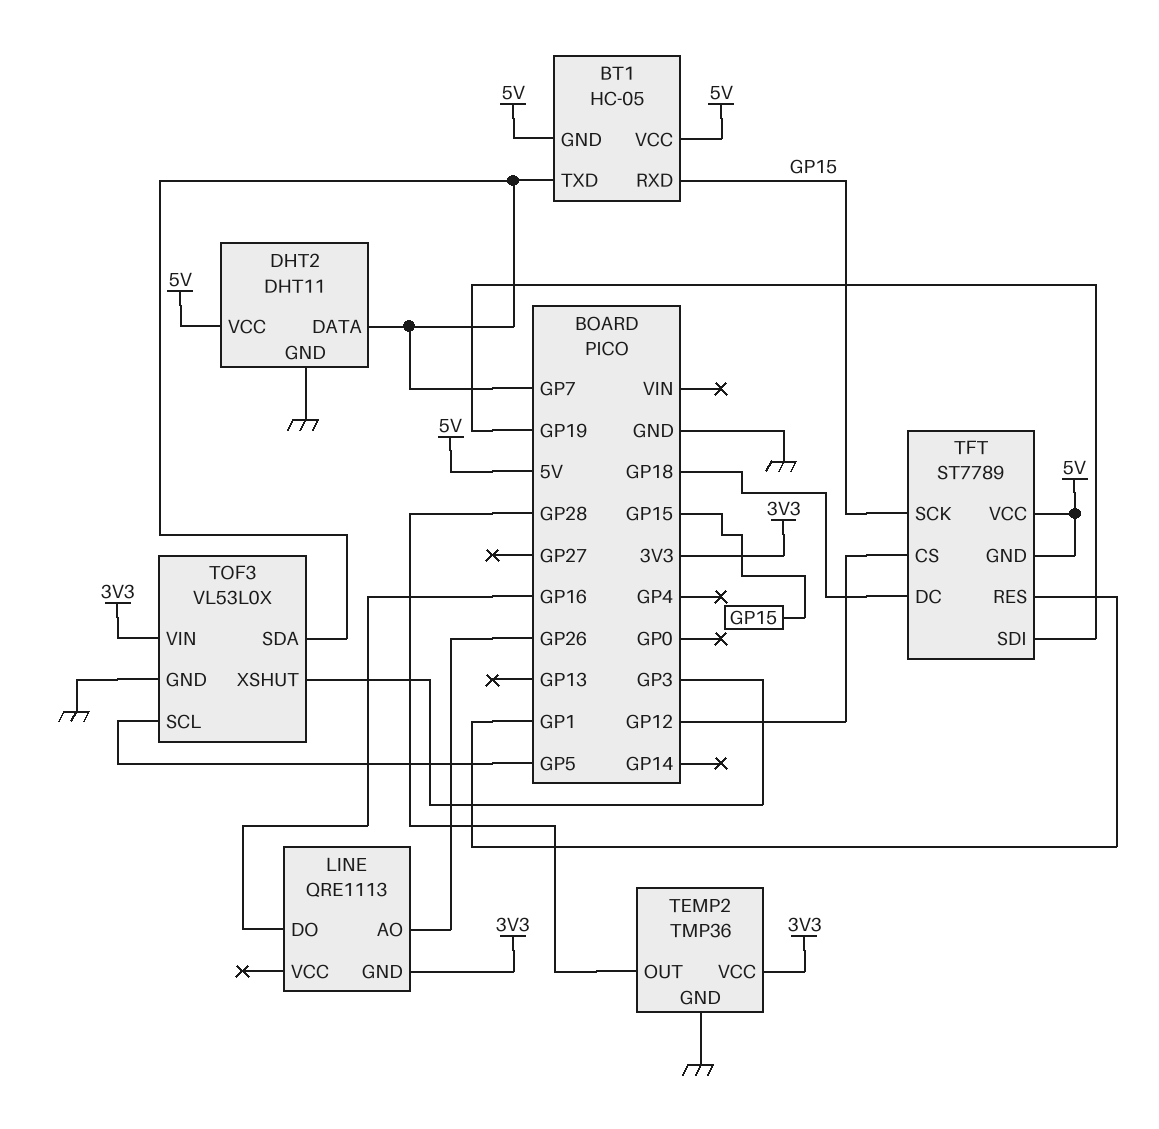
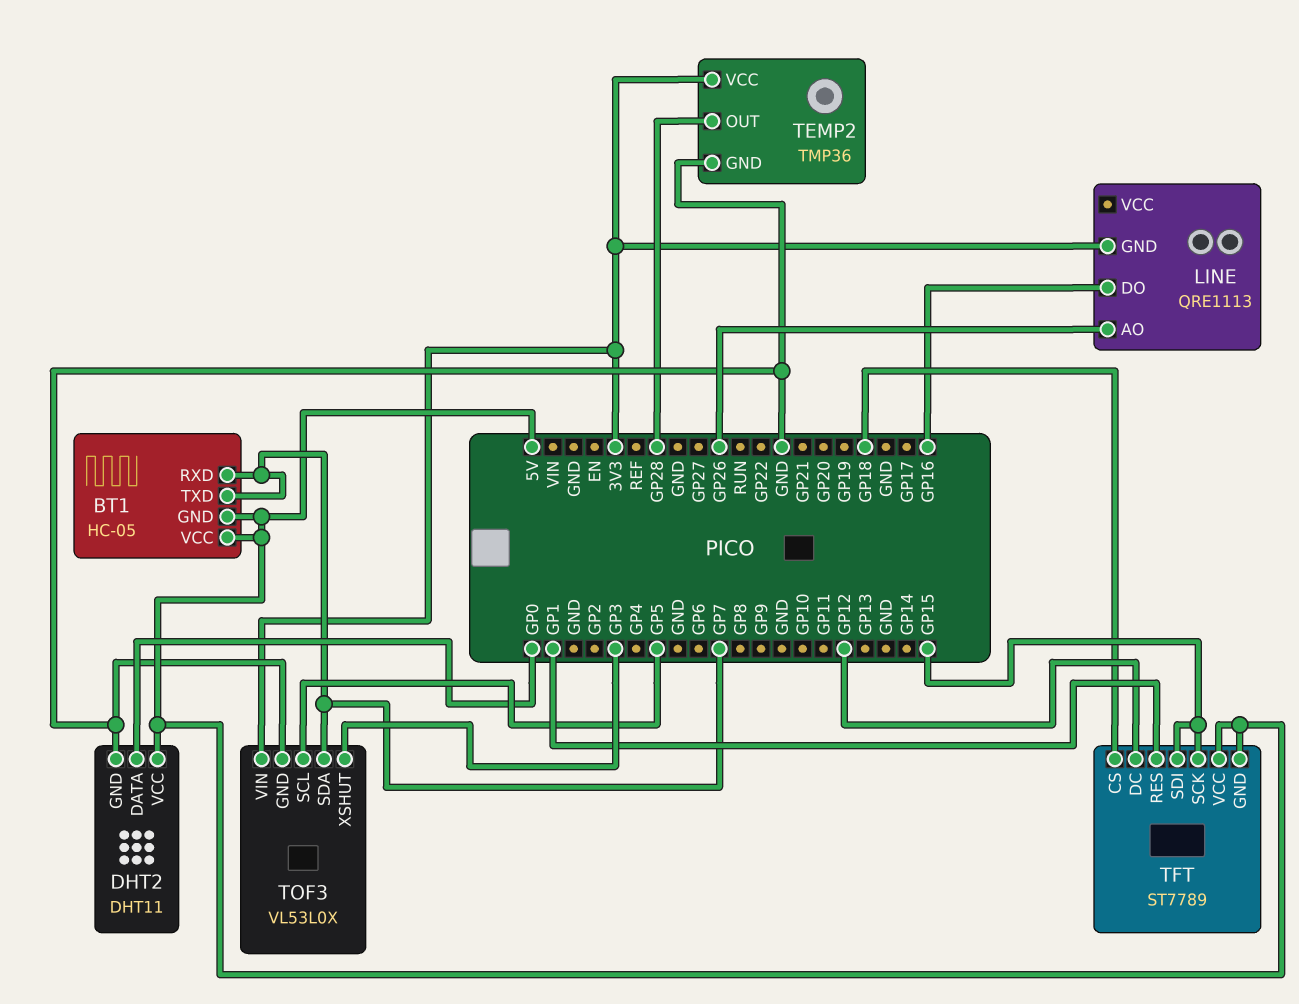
BT1 pin RXD: GP15 -> GP7
DHT2 pin DATA: GP7 -> GP0
TFT pin CS: GP12 -> GP18
TFT pin DC: GP18 -> GP12
TFT pin SDI: GP19 -> GP15

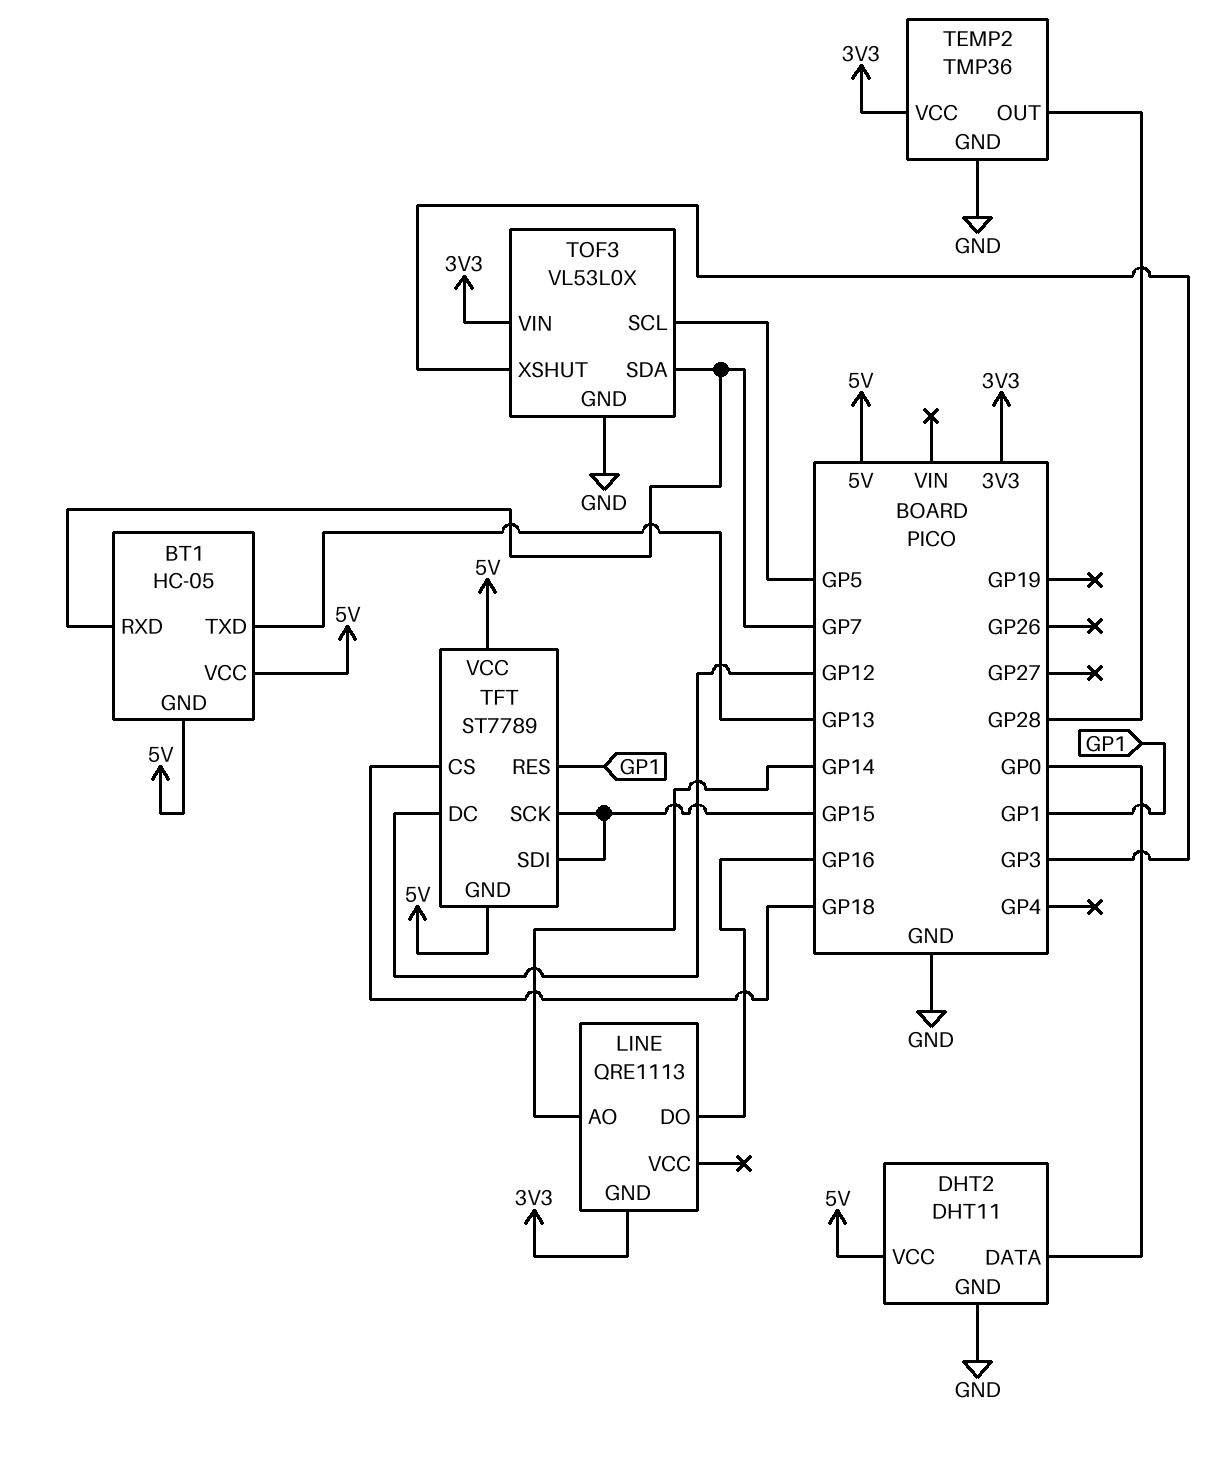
BT1 pin TXD: GP7 -> GP13
LINE pin AO: GP26 -> GP14

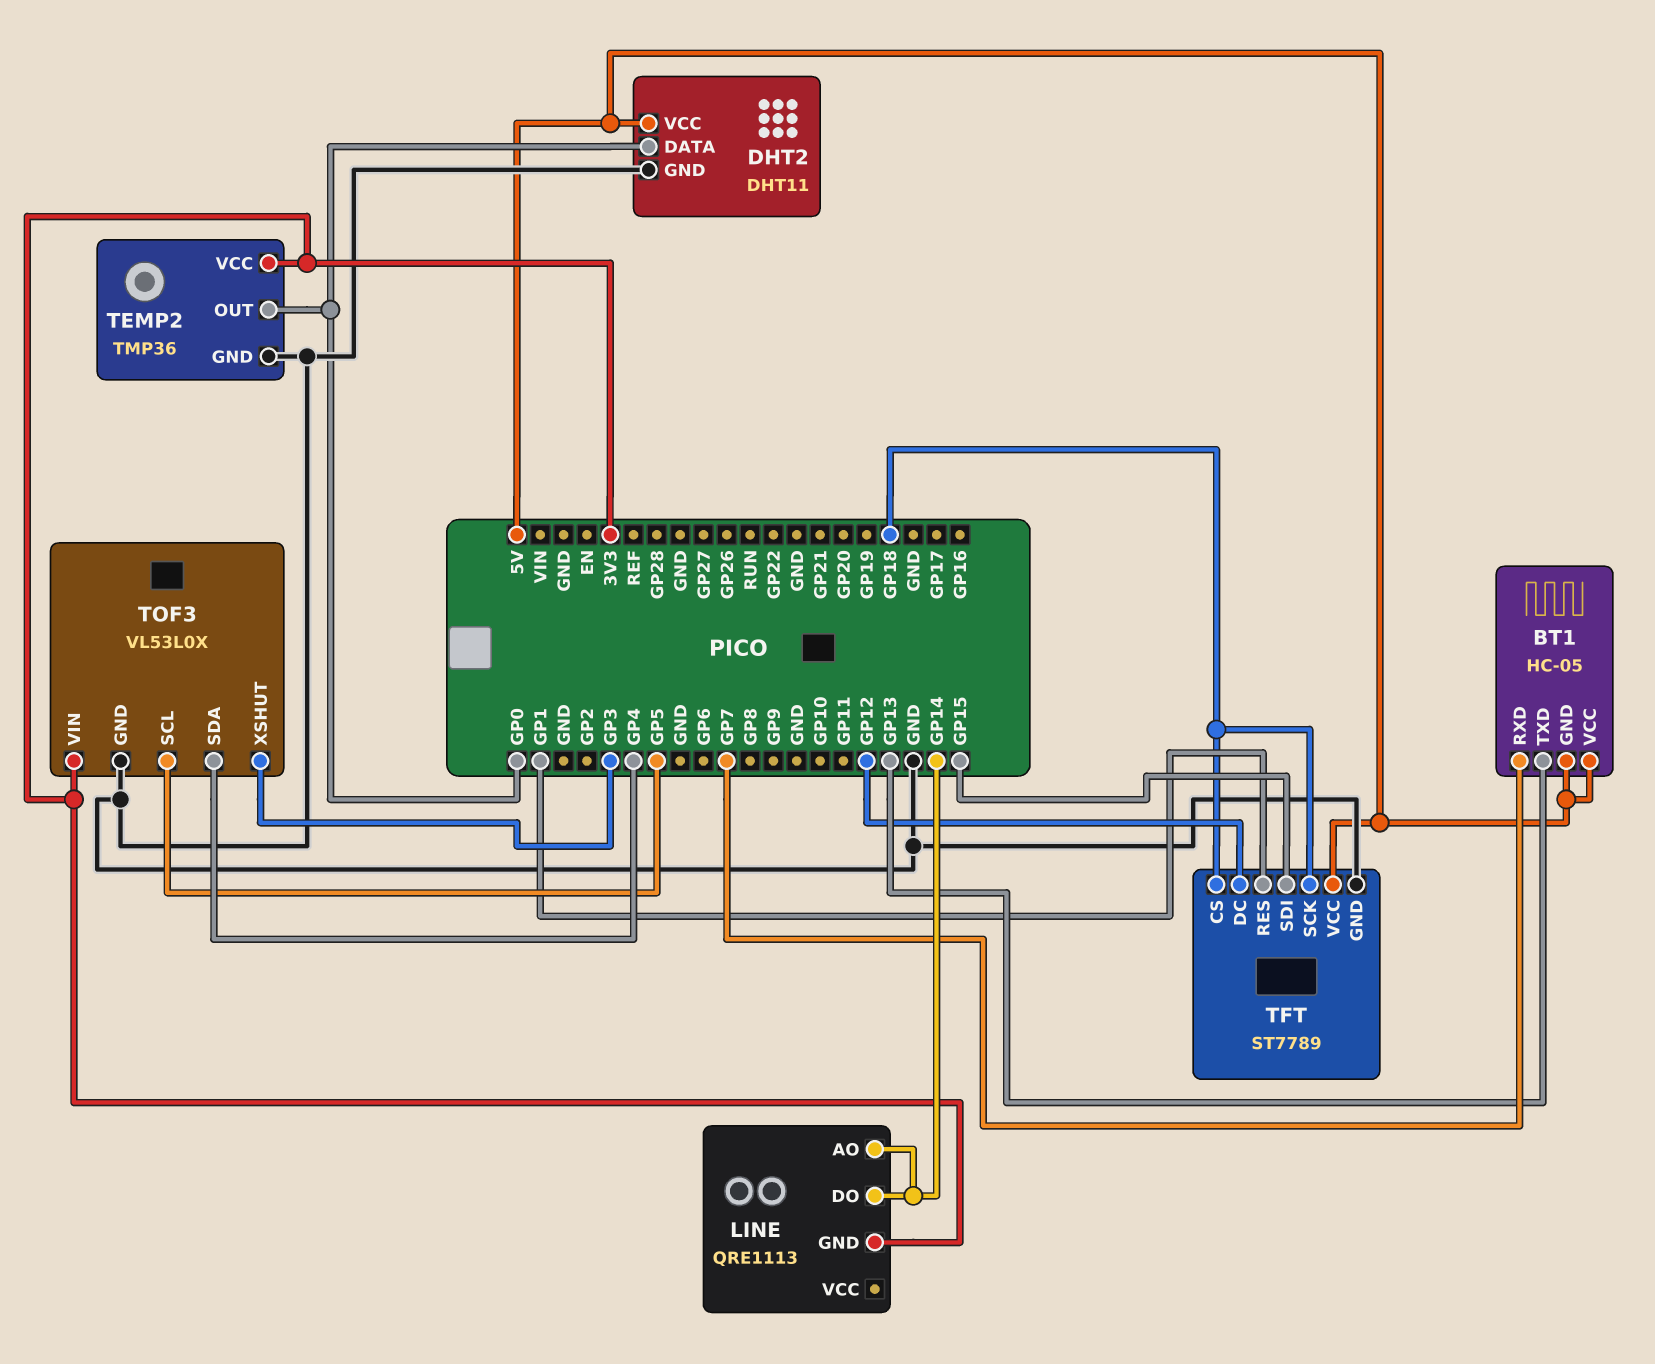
LINE pin DO: GP16 -> GP14
TEMP2 pin OUT: GP28 -> GP0
TFT pin GND: 5V -> GND
TFT pin SCK: GP15 -> GP18
TOF3 pin SDA: GP7 -> GP4

